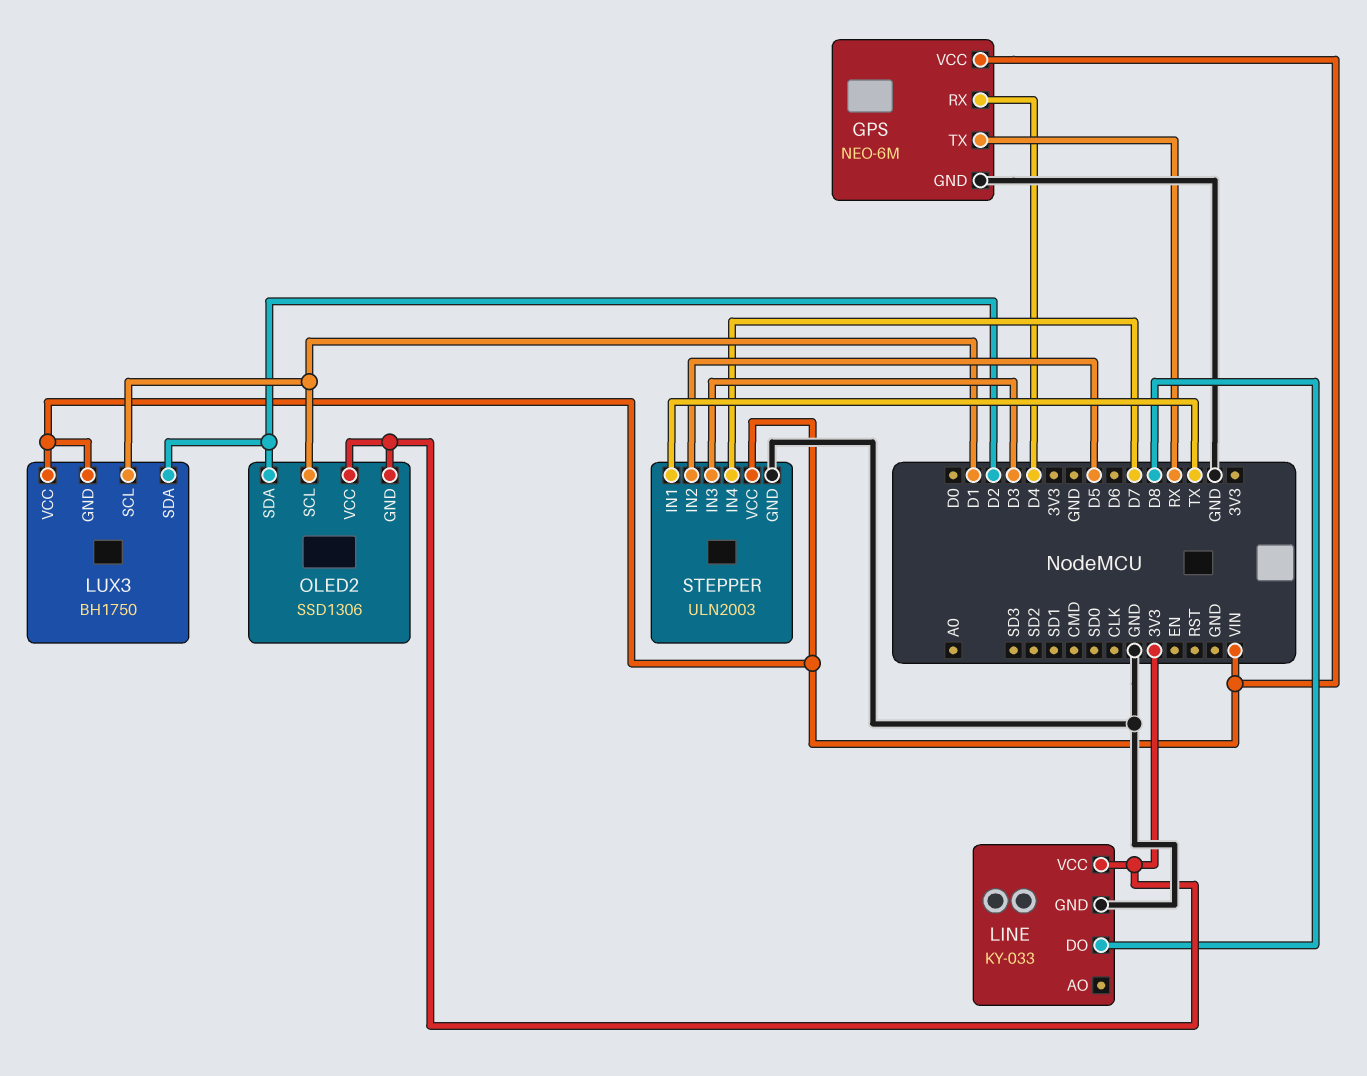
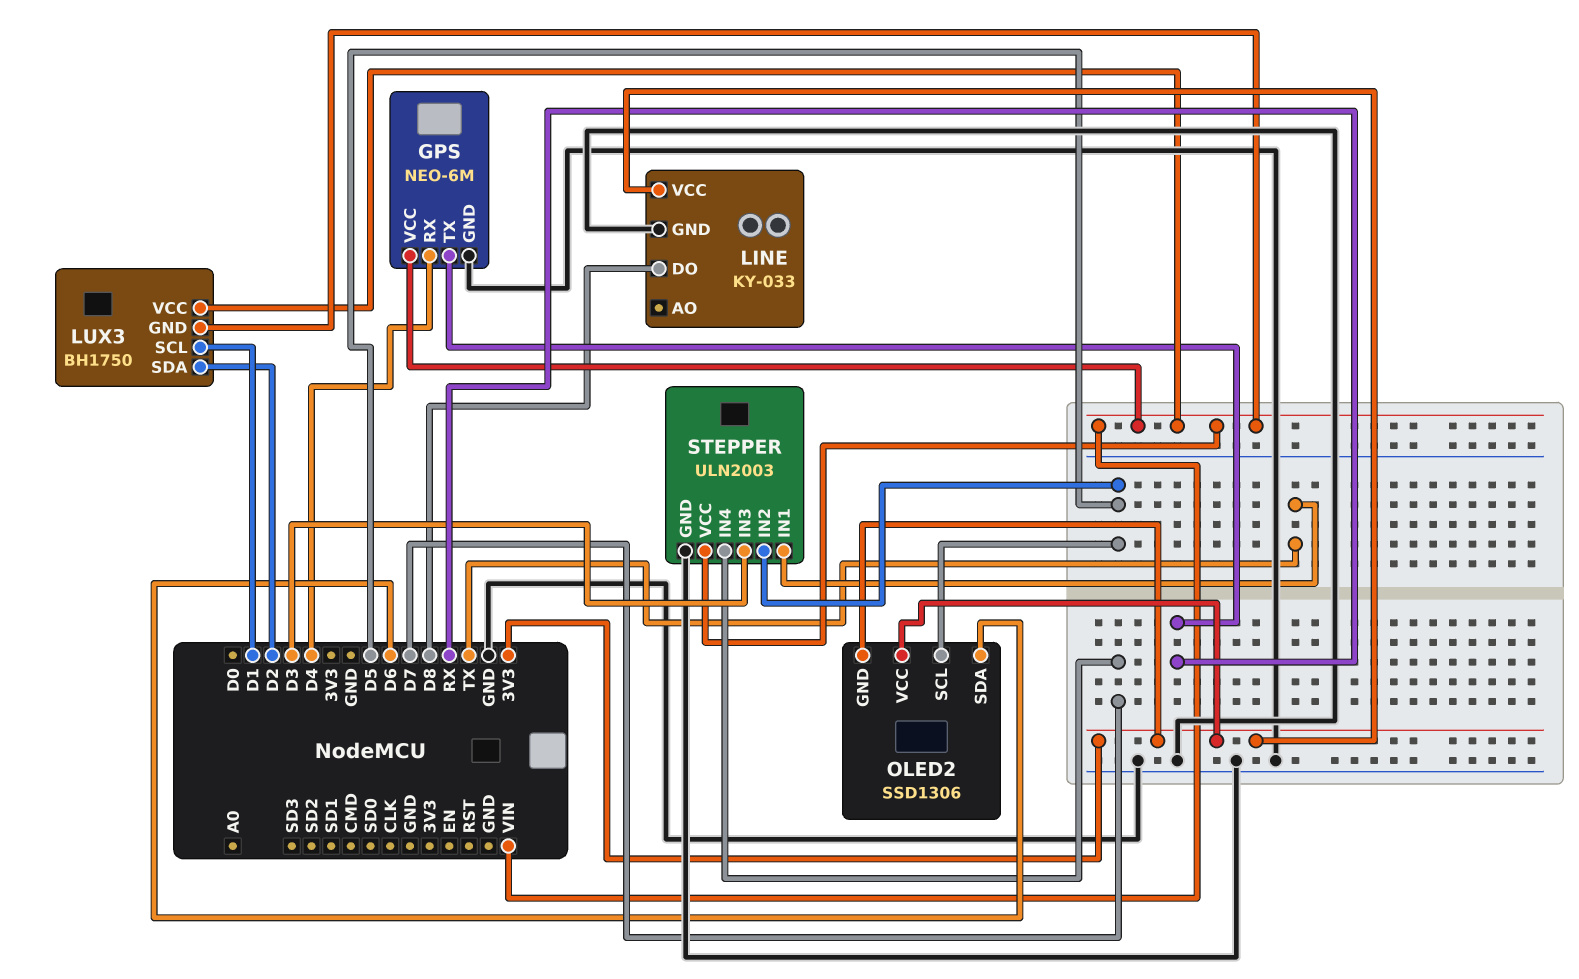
OLED2 pin SCL: D1 -> D5
OLED2 pin SDA: D2 -> D6

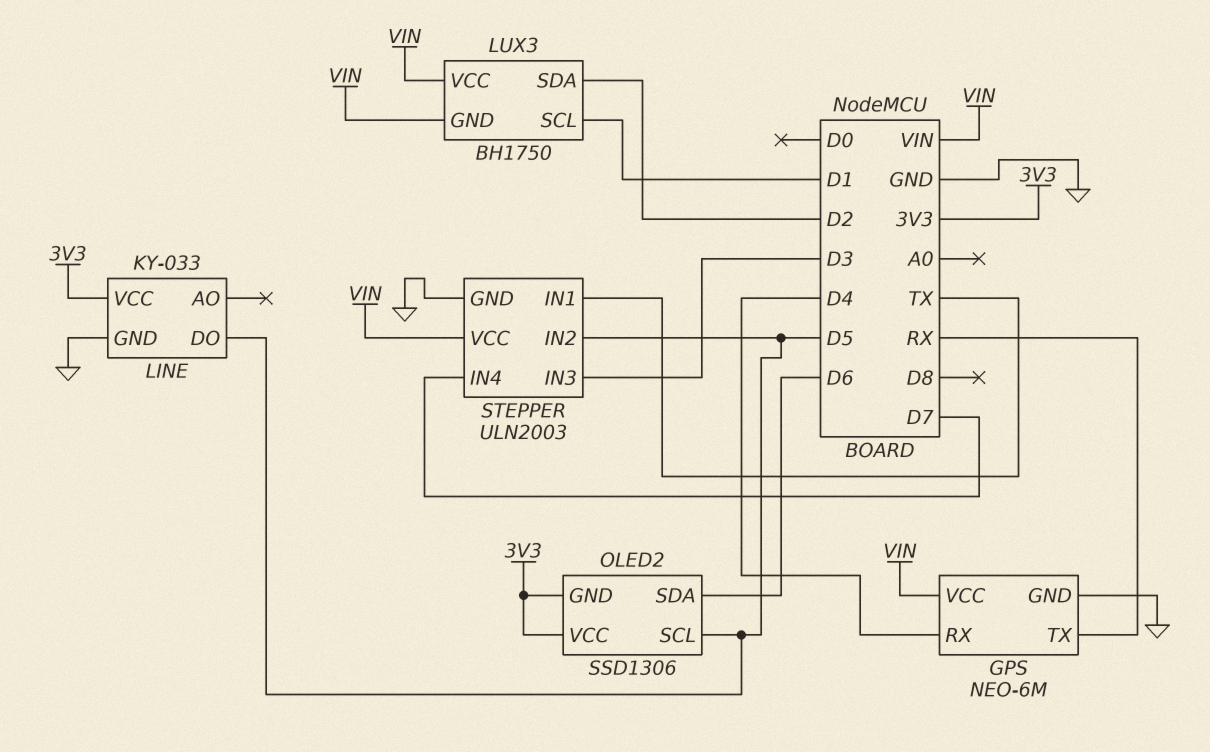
LINE pin DO: D8 -> D5

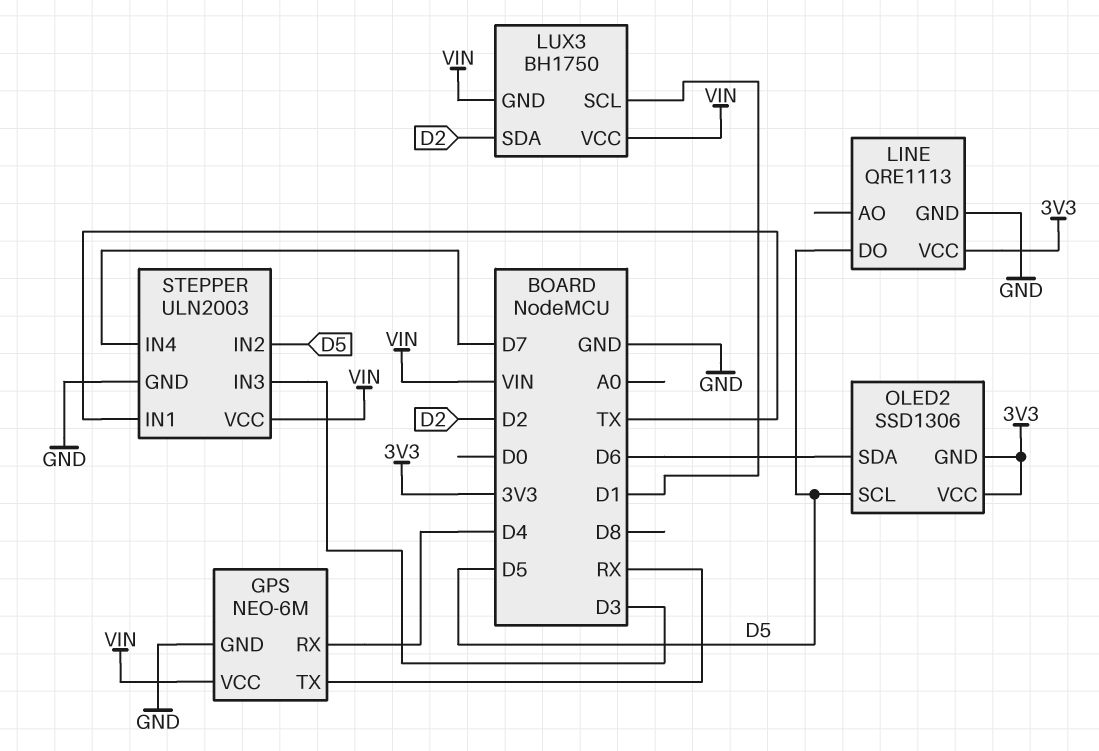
LINE: KY-033 -> QRE1113

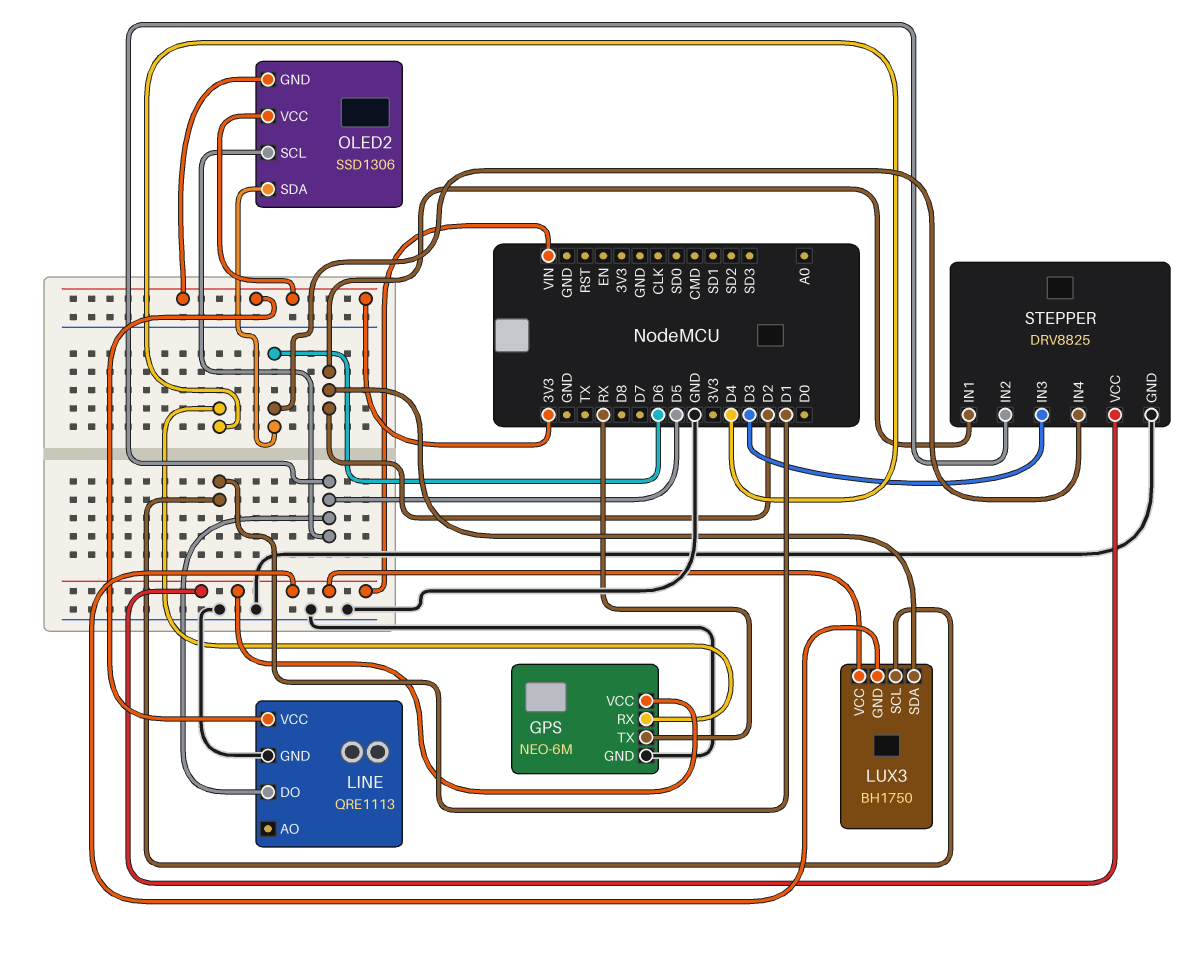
STEPPER: ULN2003 -> DRV8825
STEPPER pin IN1: TX -> D2
STEPPER pin IN4: D7 -> D6

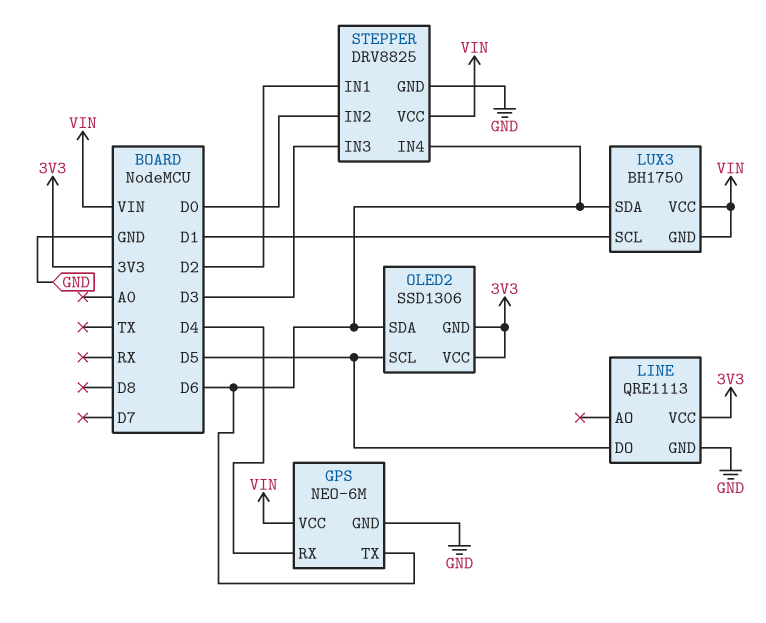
GPS pin TX: RX -> D6
LUX3 pin SDA: D2 -> D6
STEPPER pin IN2: D5 -> D0

